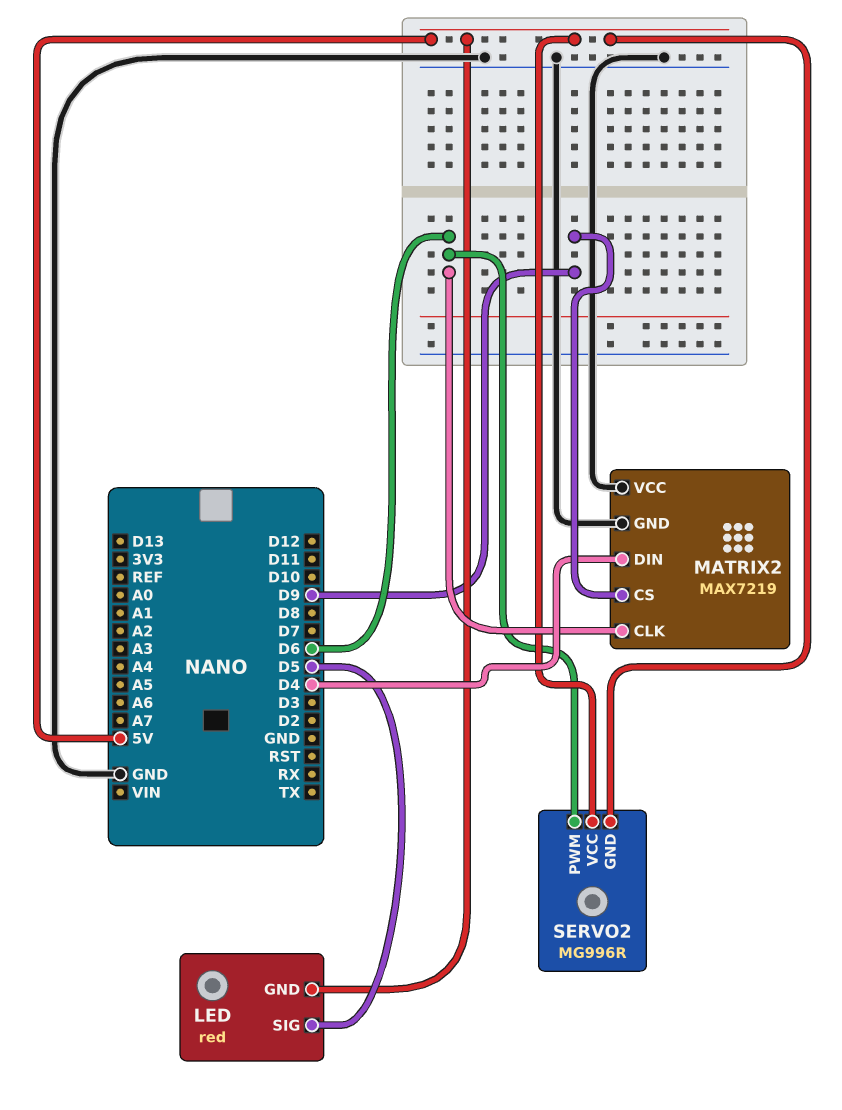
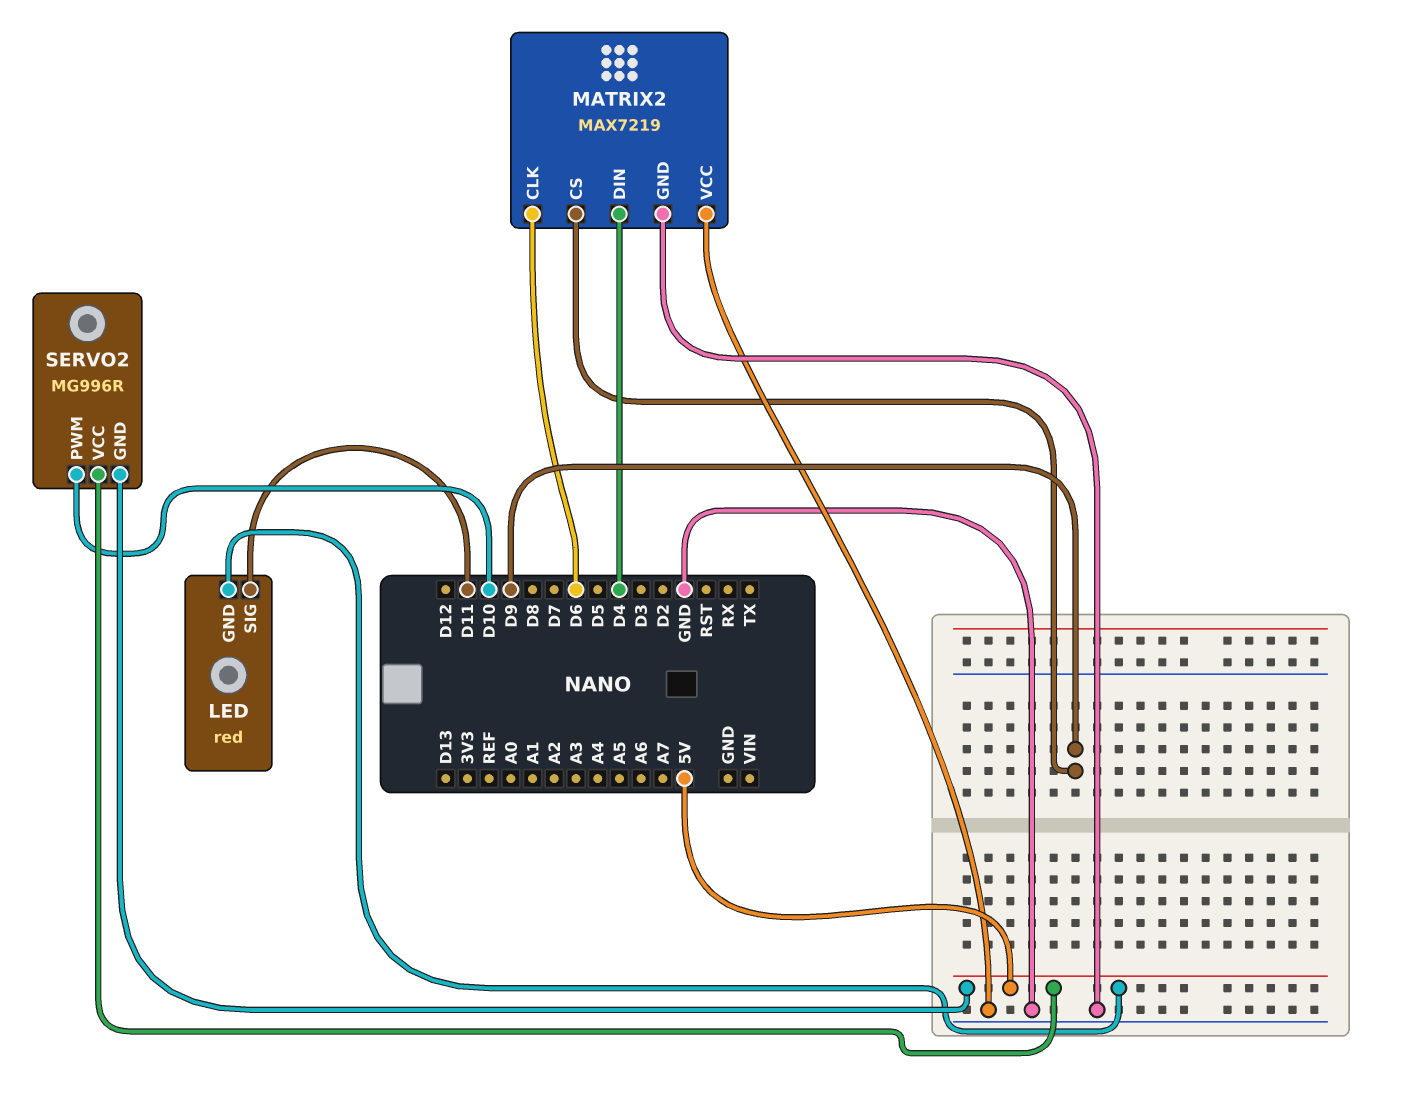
LED pin SIG: D5 -> D11
SERVO2 pin PWM: D6 -> D10

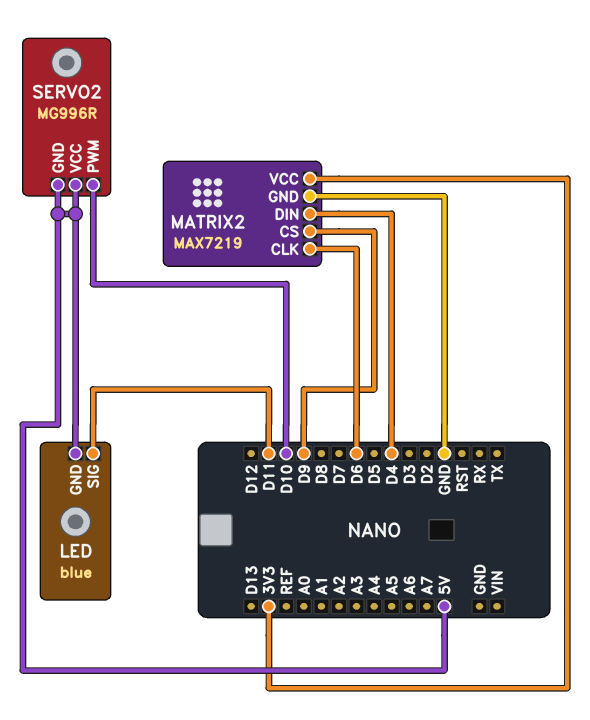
LED: red -> blue
MATRIX2 pin VCC: GND -> 3V3

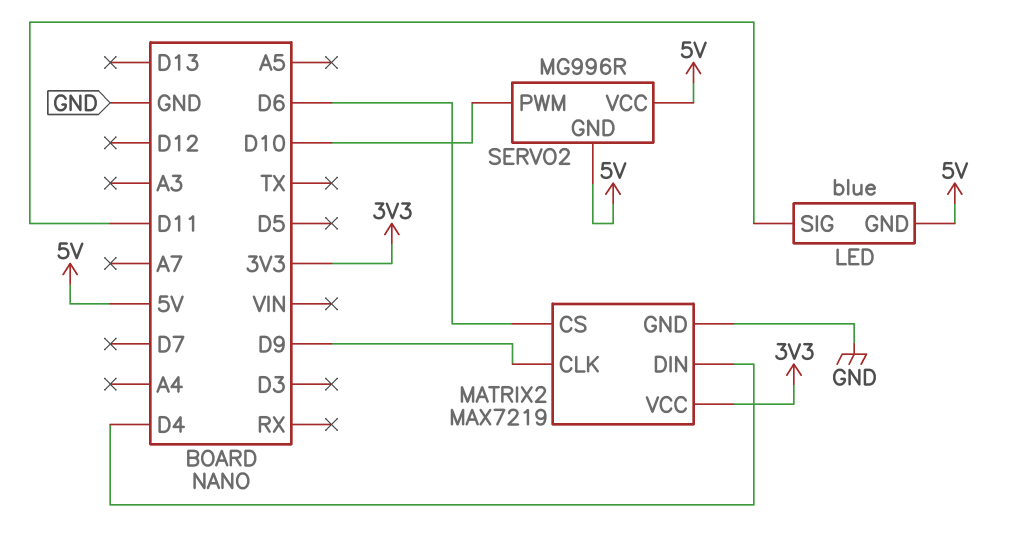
MATRIX2 pin CLK: D6 -> D9
MATRIX2 pin CS: D9 -> D6

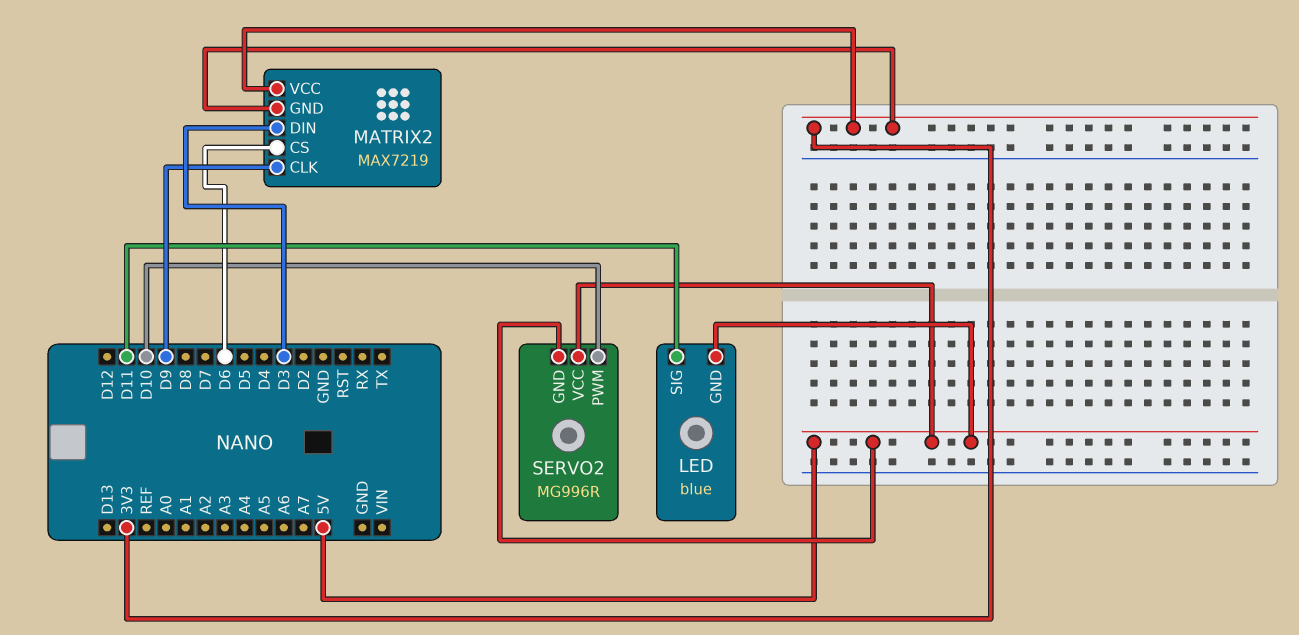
MATRIX2 pin DIN: D4 -> D3
MATRIX2 pin GND: GND -> 3V3

